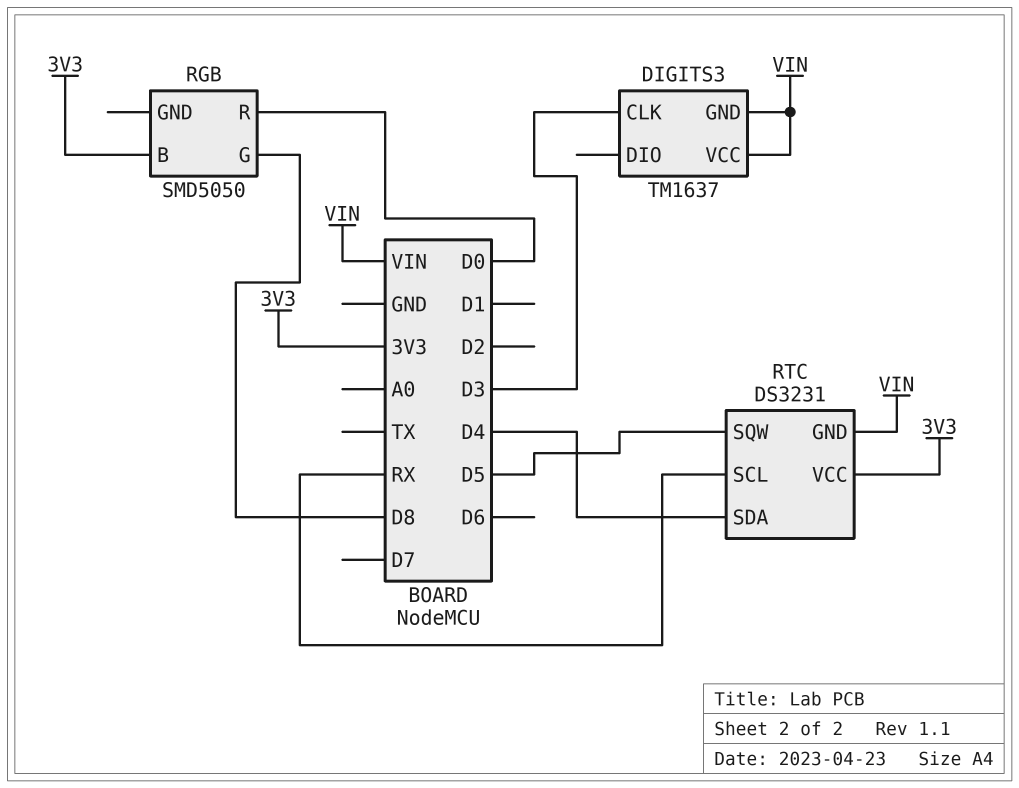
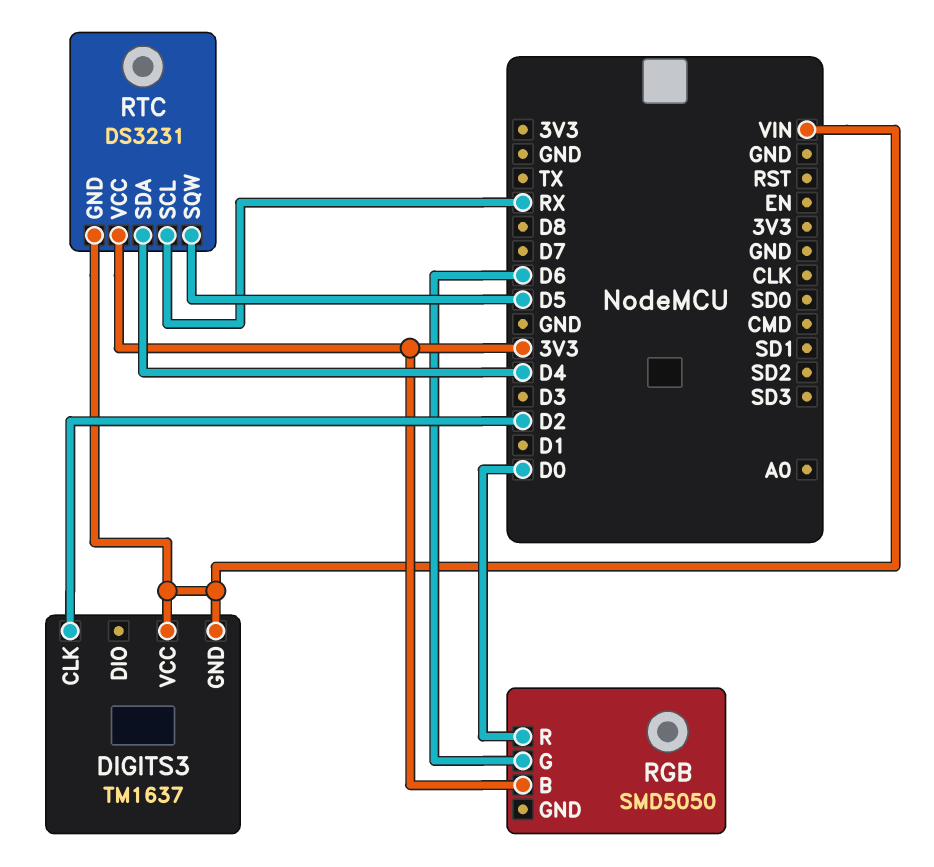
DIGITS3 pin CLK: D3 -> D2
RGB pin G: D8 -> D6

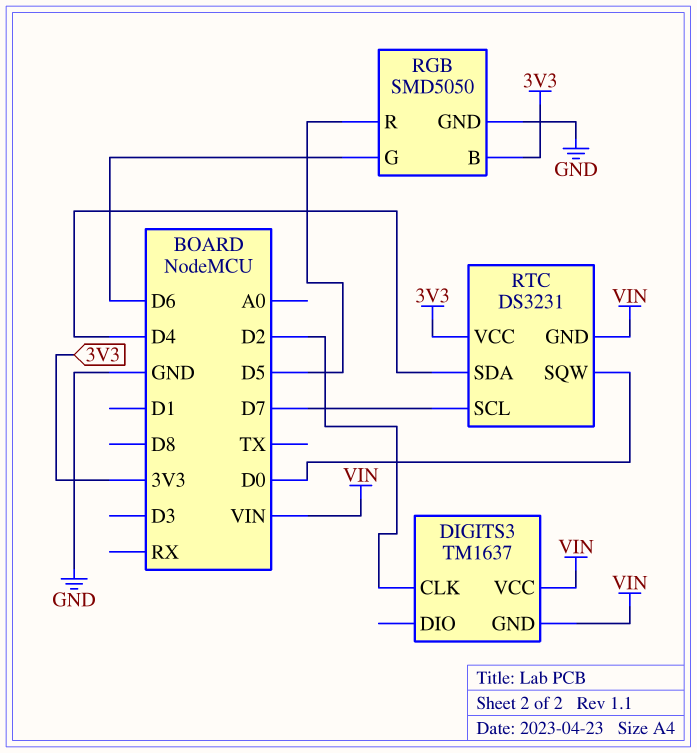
RGB pin GND: none -> GND
RGB pin R: D0 -> D5
RTC pin SCL: RX -> D7
RTC pin SQW: D5 -> D0

